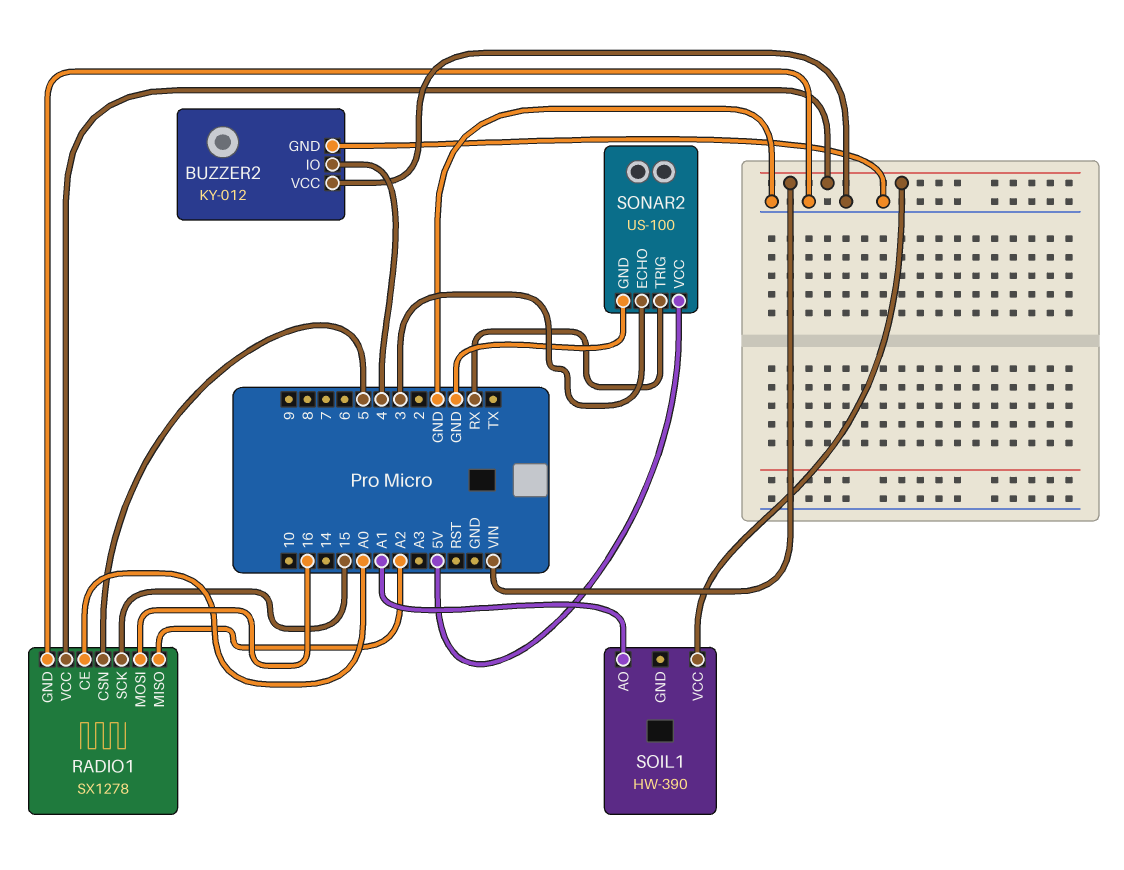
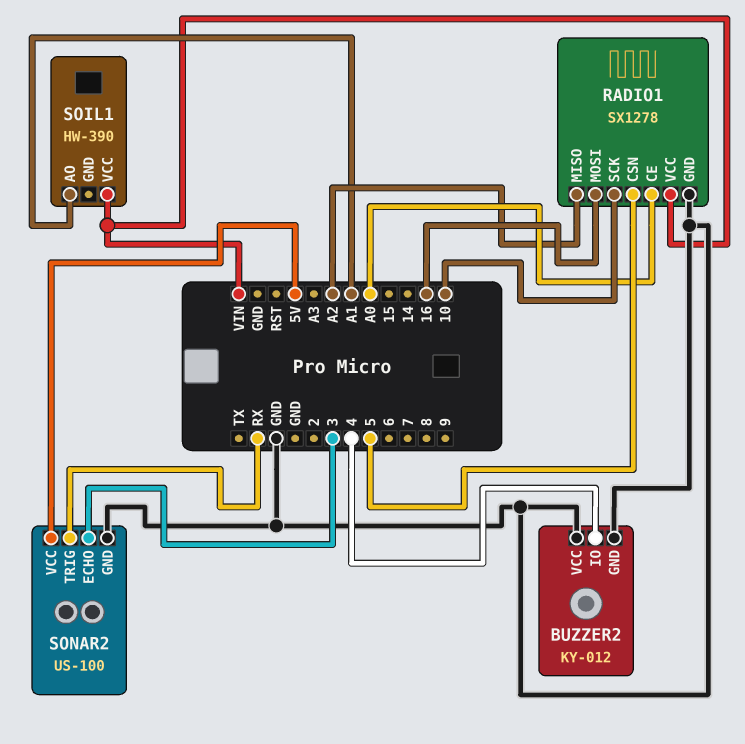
RADIO1 pin SCK: 15 -> 10

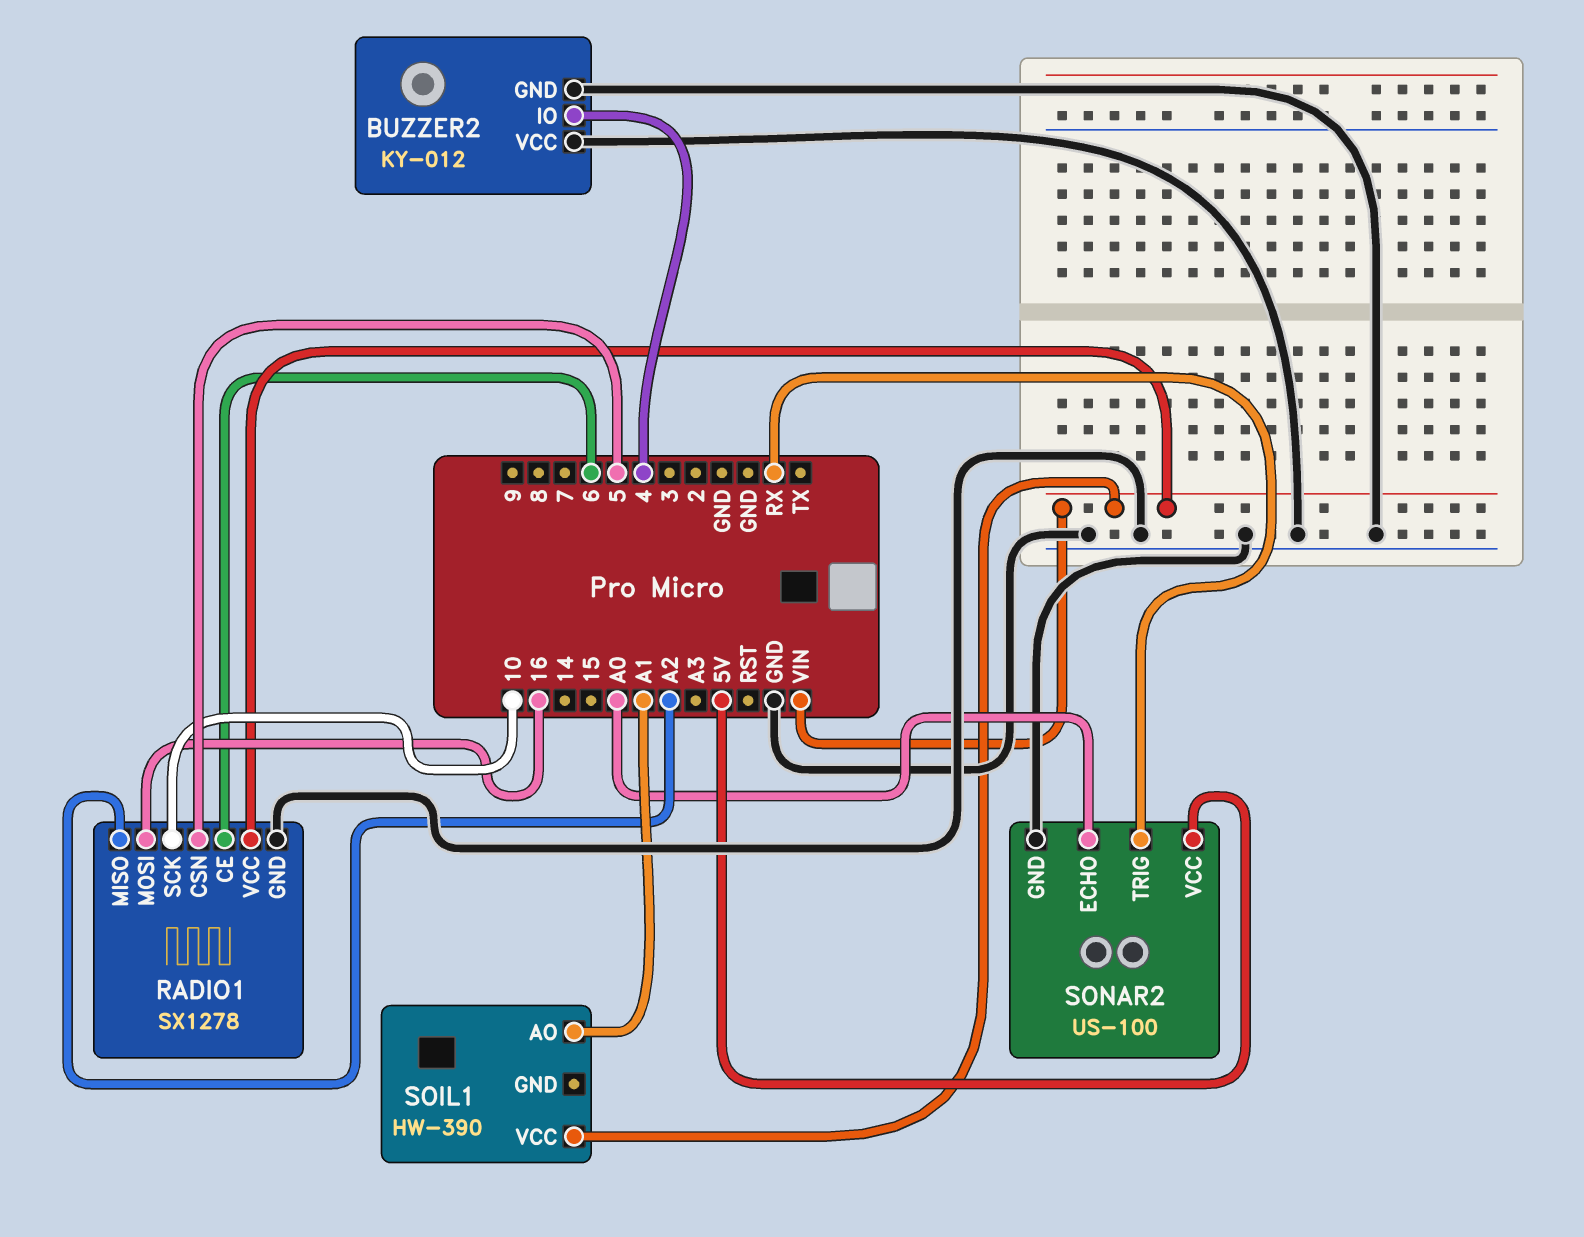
RADIO1 pin CE: A0 -> 6
SONAR2 pin ECHO: 3 -> A0

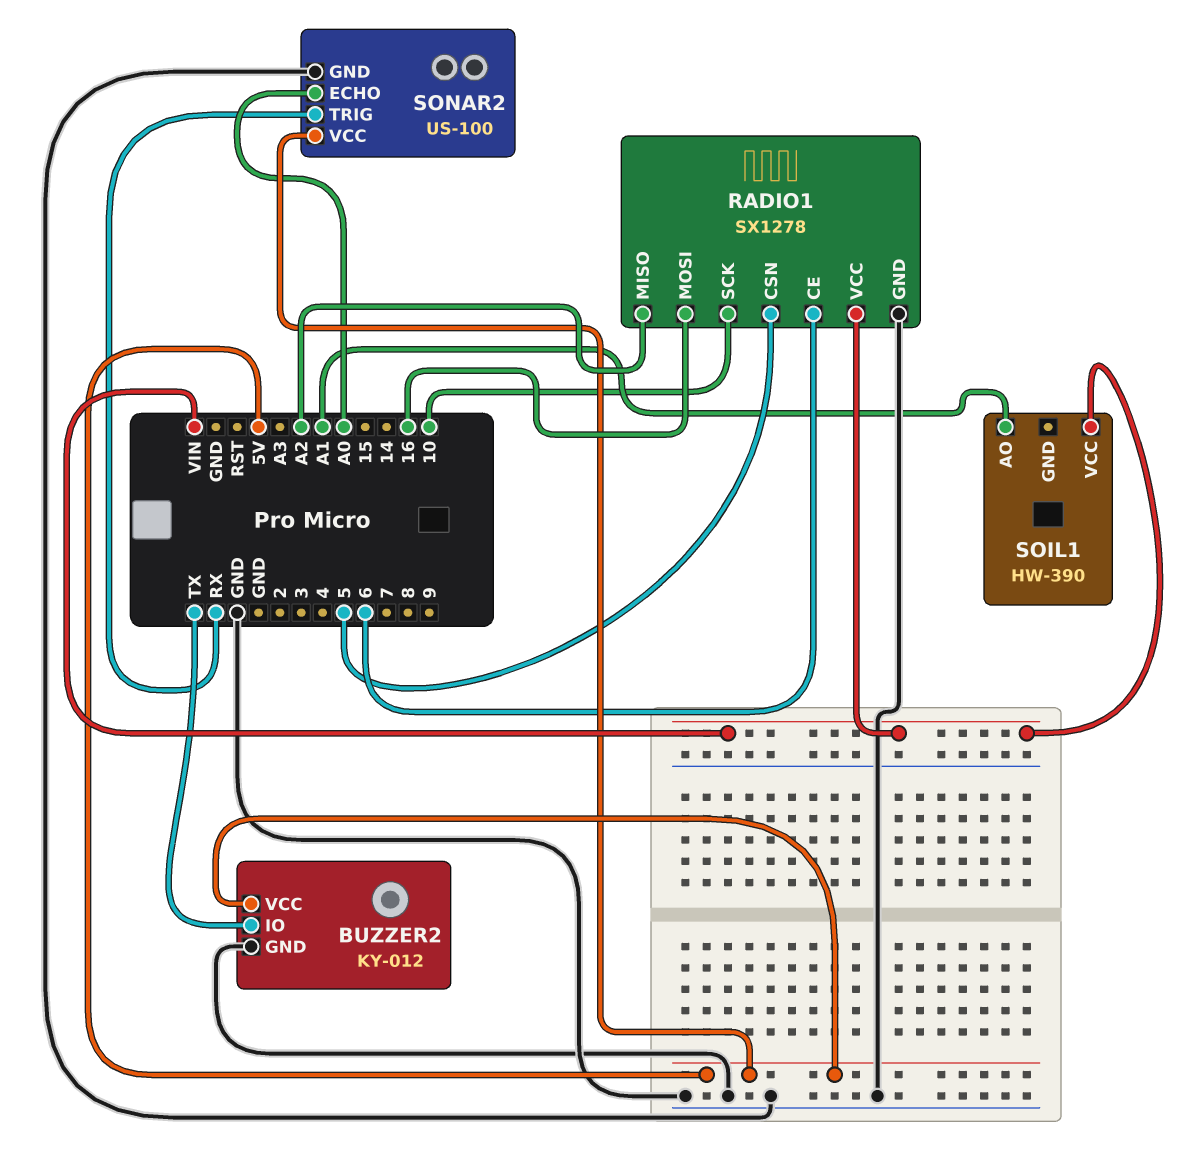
BUZZER2 pin IO: 4 -> TX
BUZZER2 pin VCC: GND -> 5V

